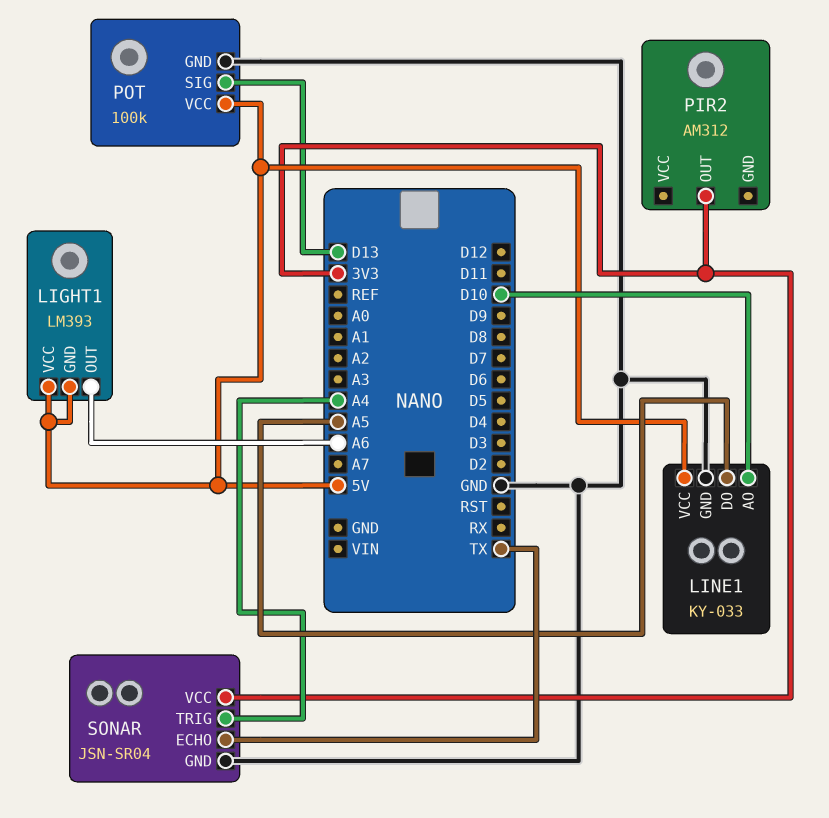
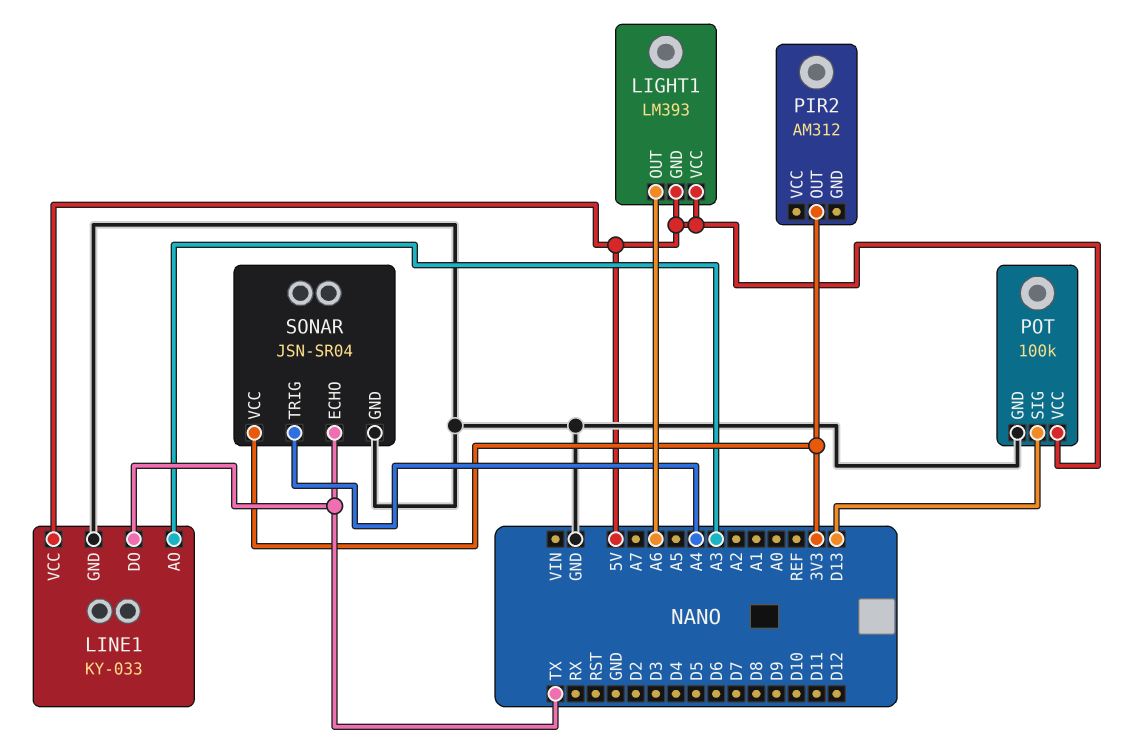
LINE1 pin AO: D10 -> A3
LINE1 pin DO: A5 -> TX

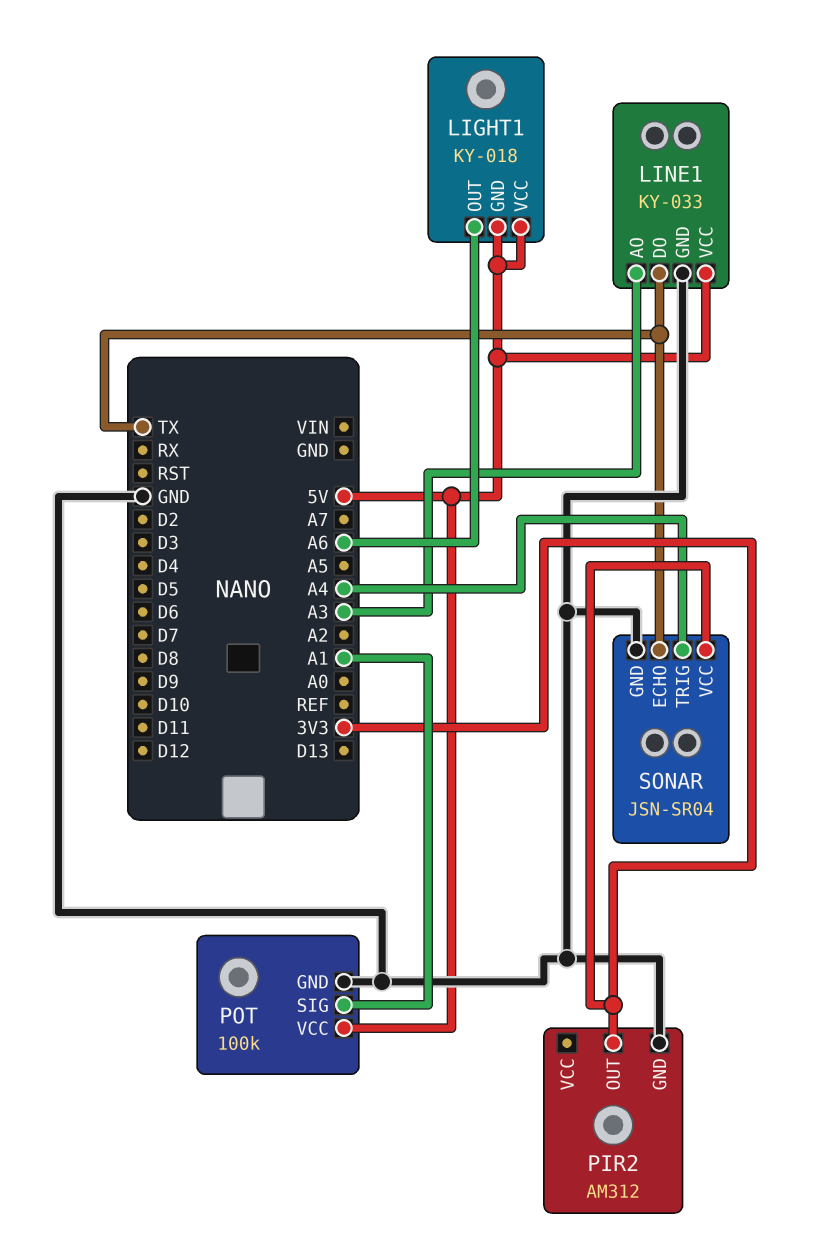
LIGHT1: LM393 -> KY-018
PIR2 pin GND: none -> GND
POT pin SIG: D13 -> A1

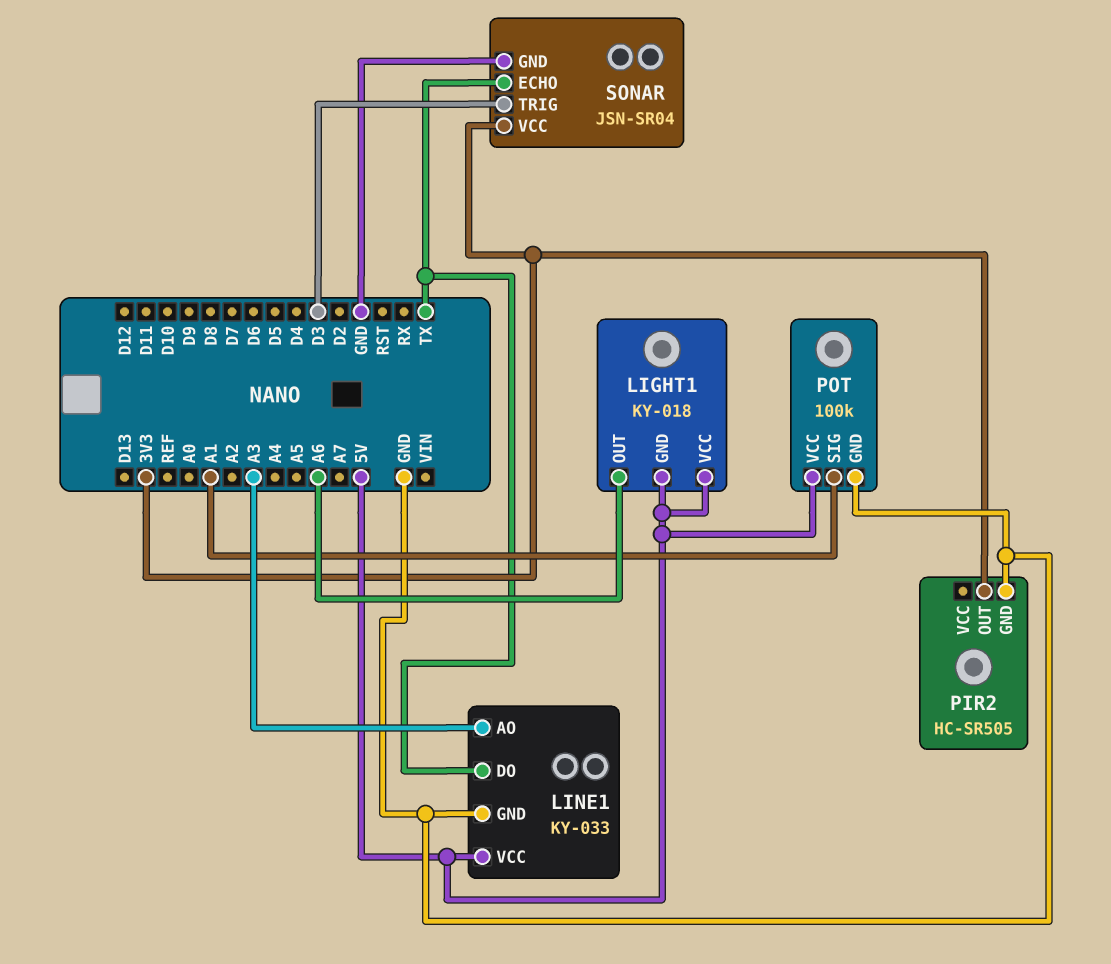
PIR2: AM312 -> HC-SR505
SONAR pin TRIG: A4 -> D3

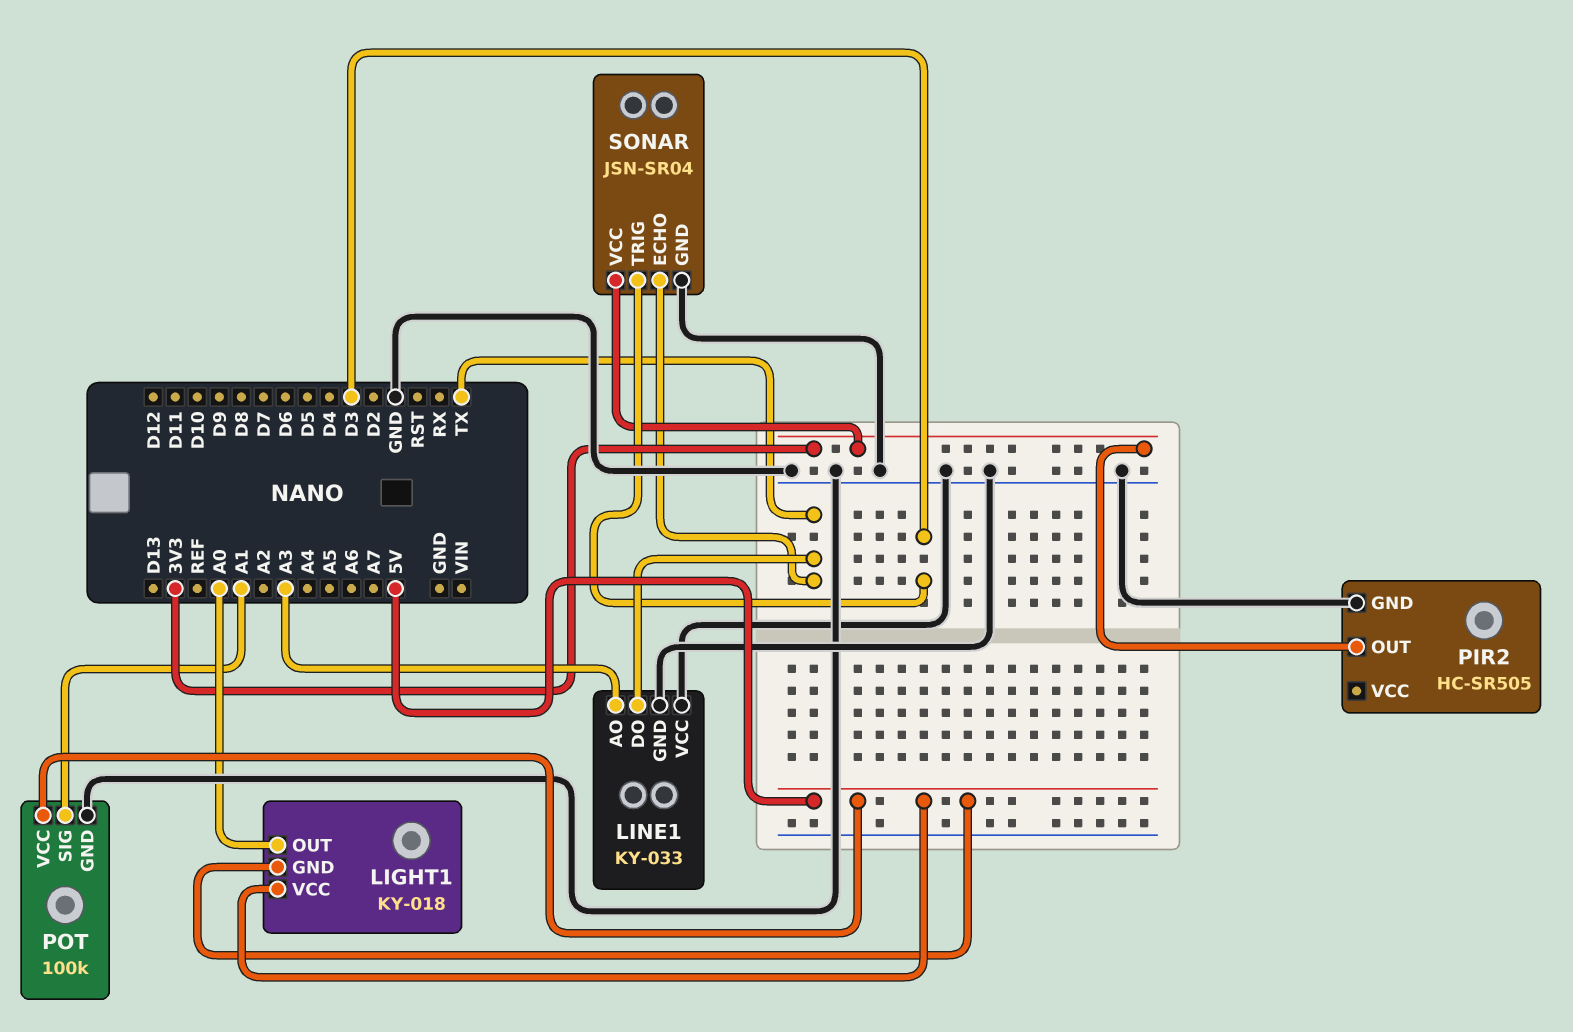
LIGHT1 pin OUT: A6 -> A0
LINE1 pin VCC: 5V -> GND

